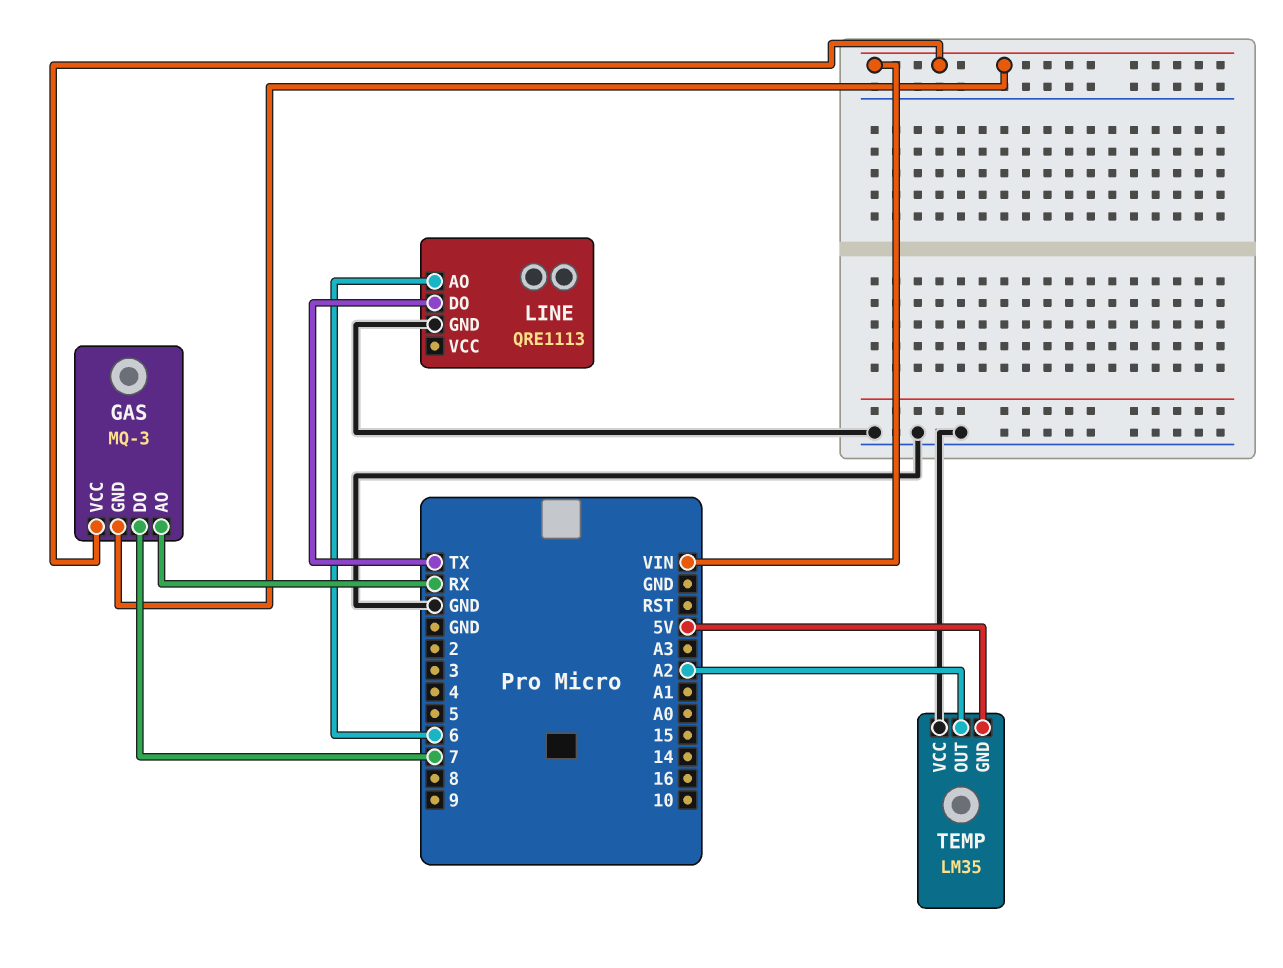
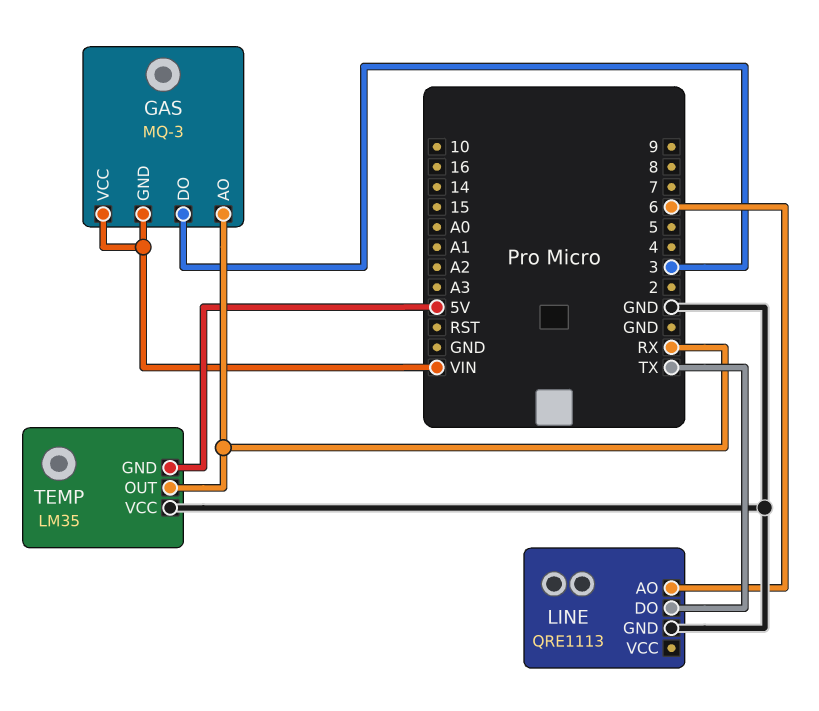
GAS pin DO: 7 -> 3
TEMP pin OUT: A2 -> RX

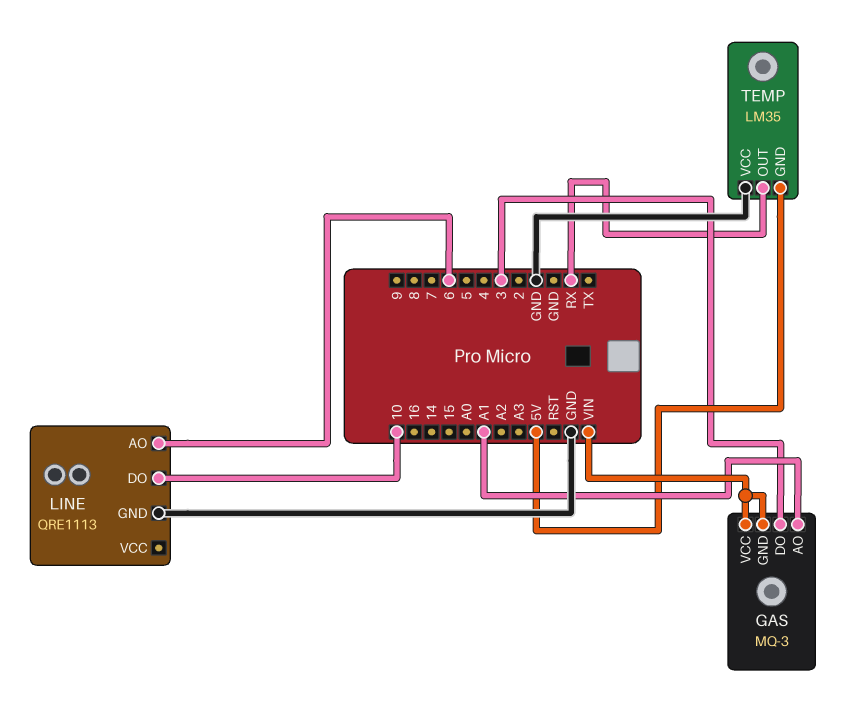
GAS pin AO: RX -> A1
LINE pin DO: TX -> 10

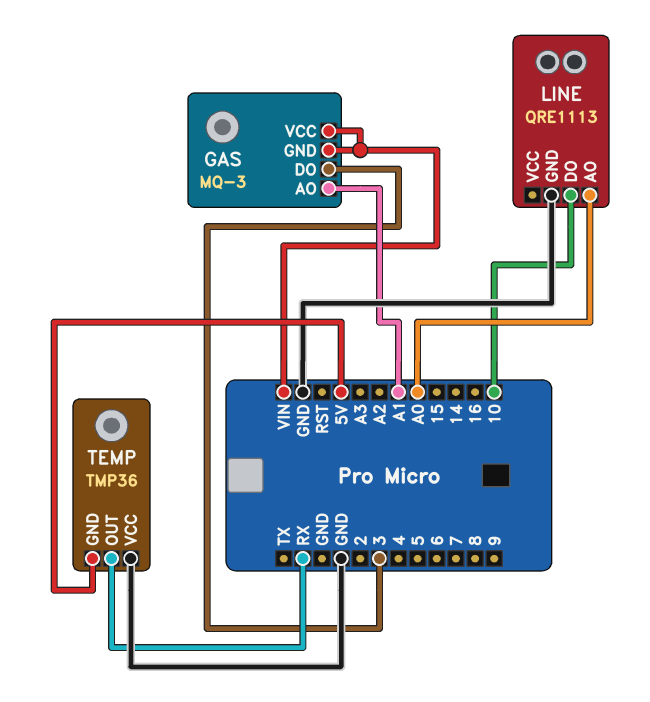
LINE pin AO: 6 -> A0
TEMP: LM35 -> TMP36

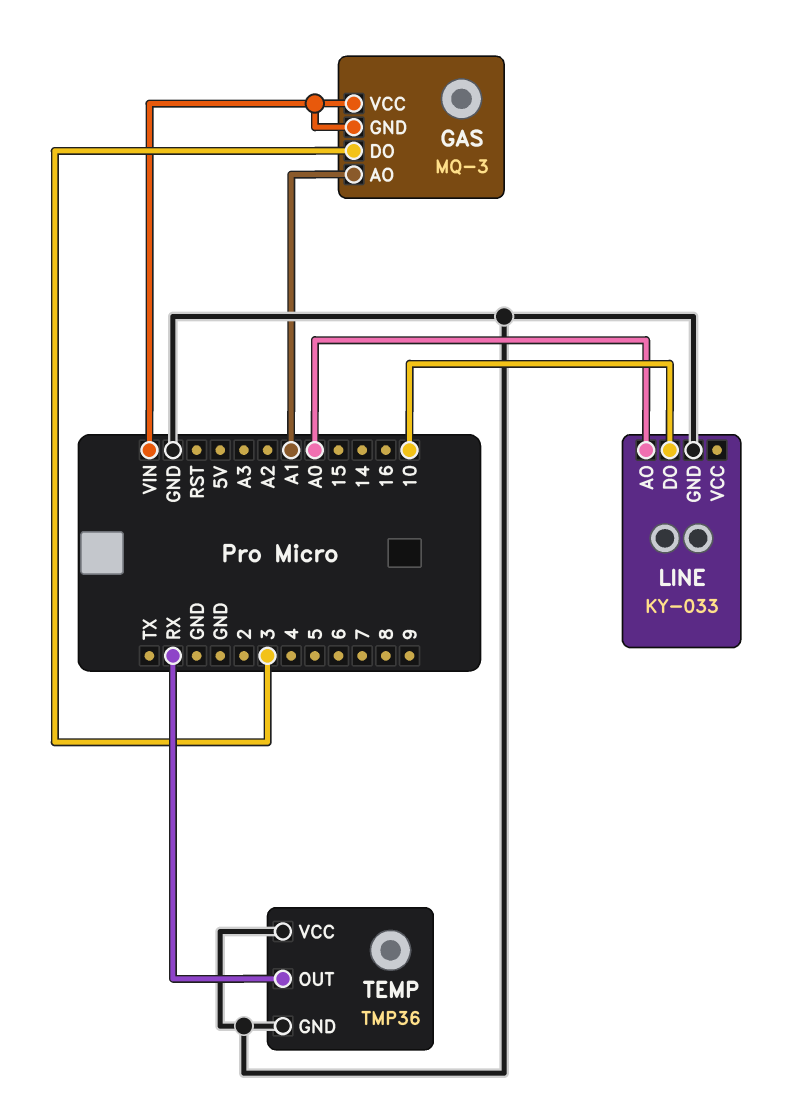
LINE: QRE1113 -> KY-033
TEMP pin GND: 5V -> GND

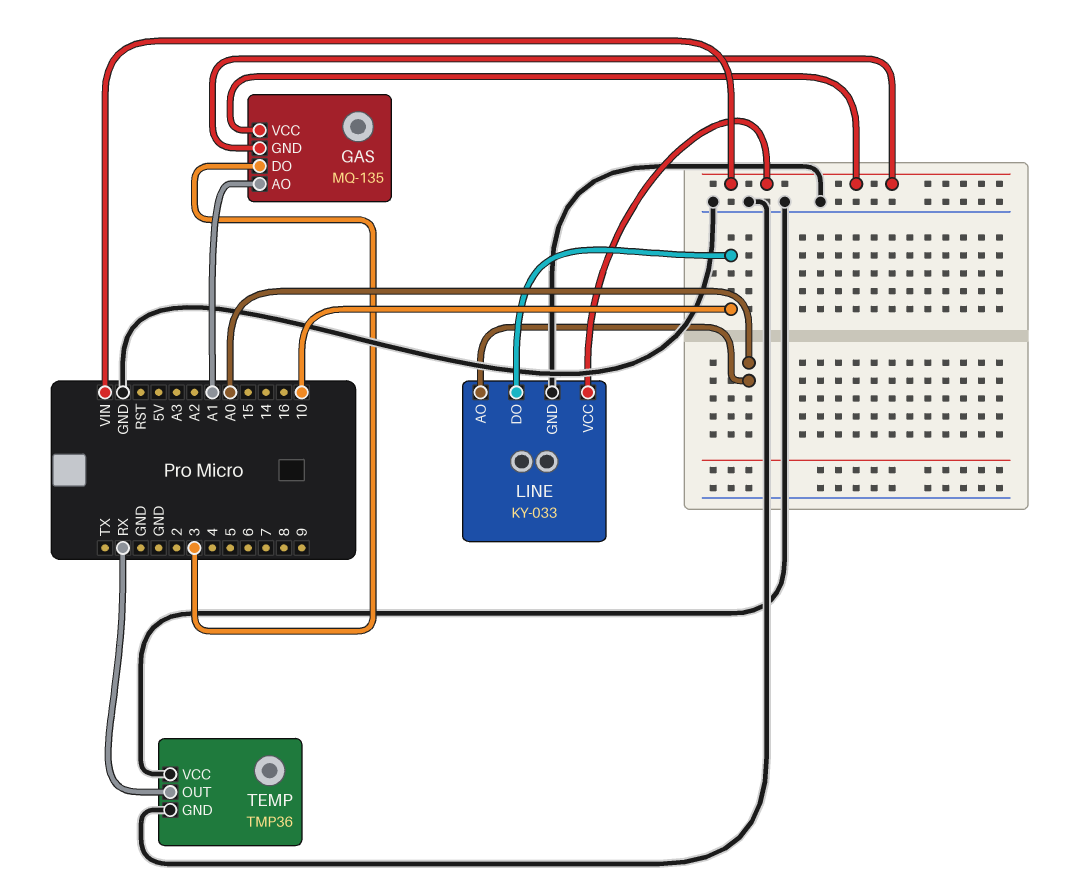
GAS: MQ-3 -> MQ-135
LINE pin VCC: none -> VIN

